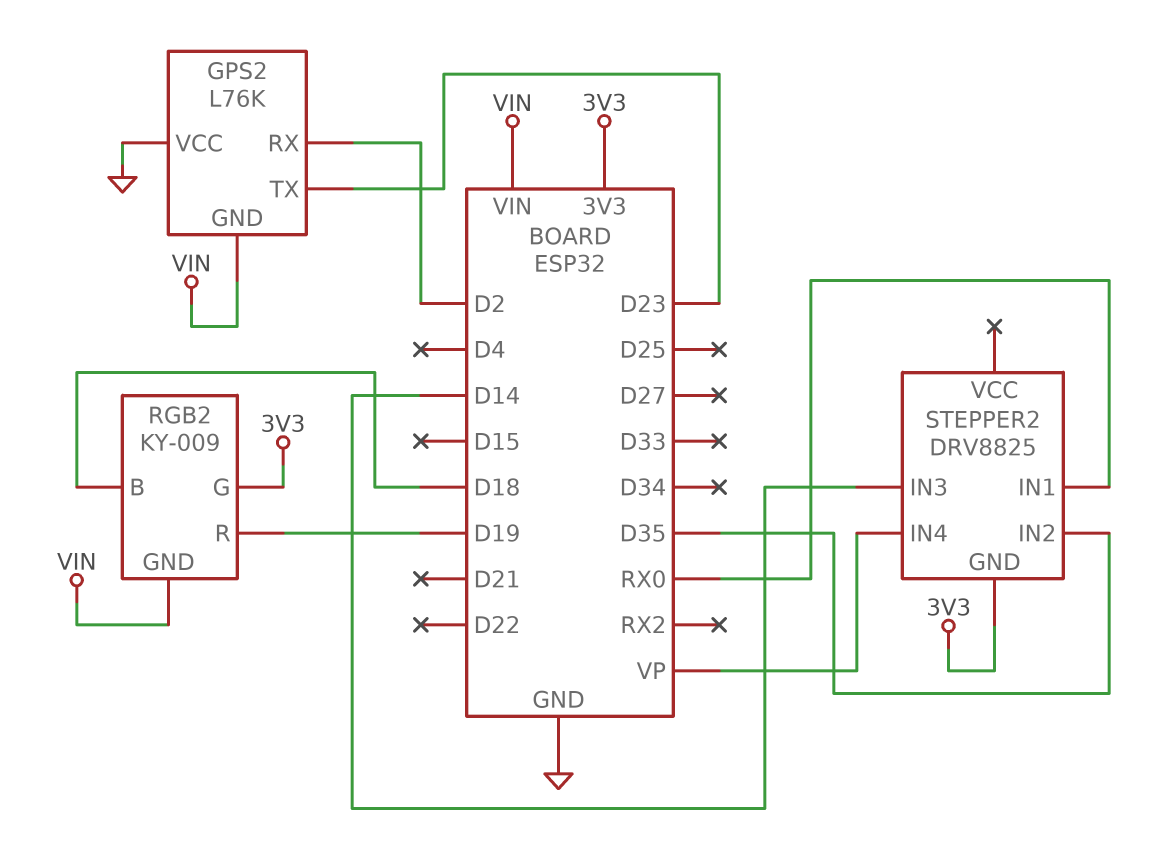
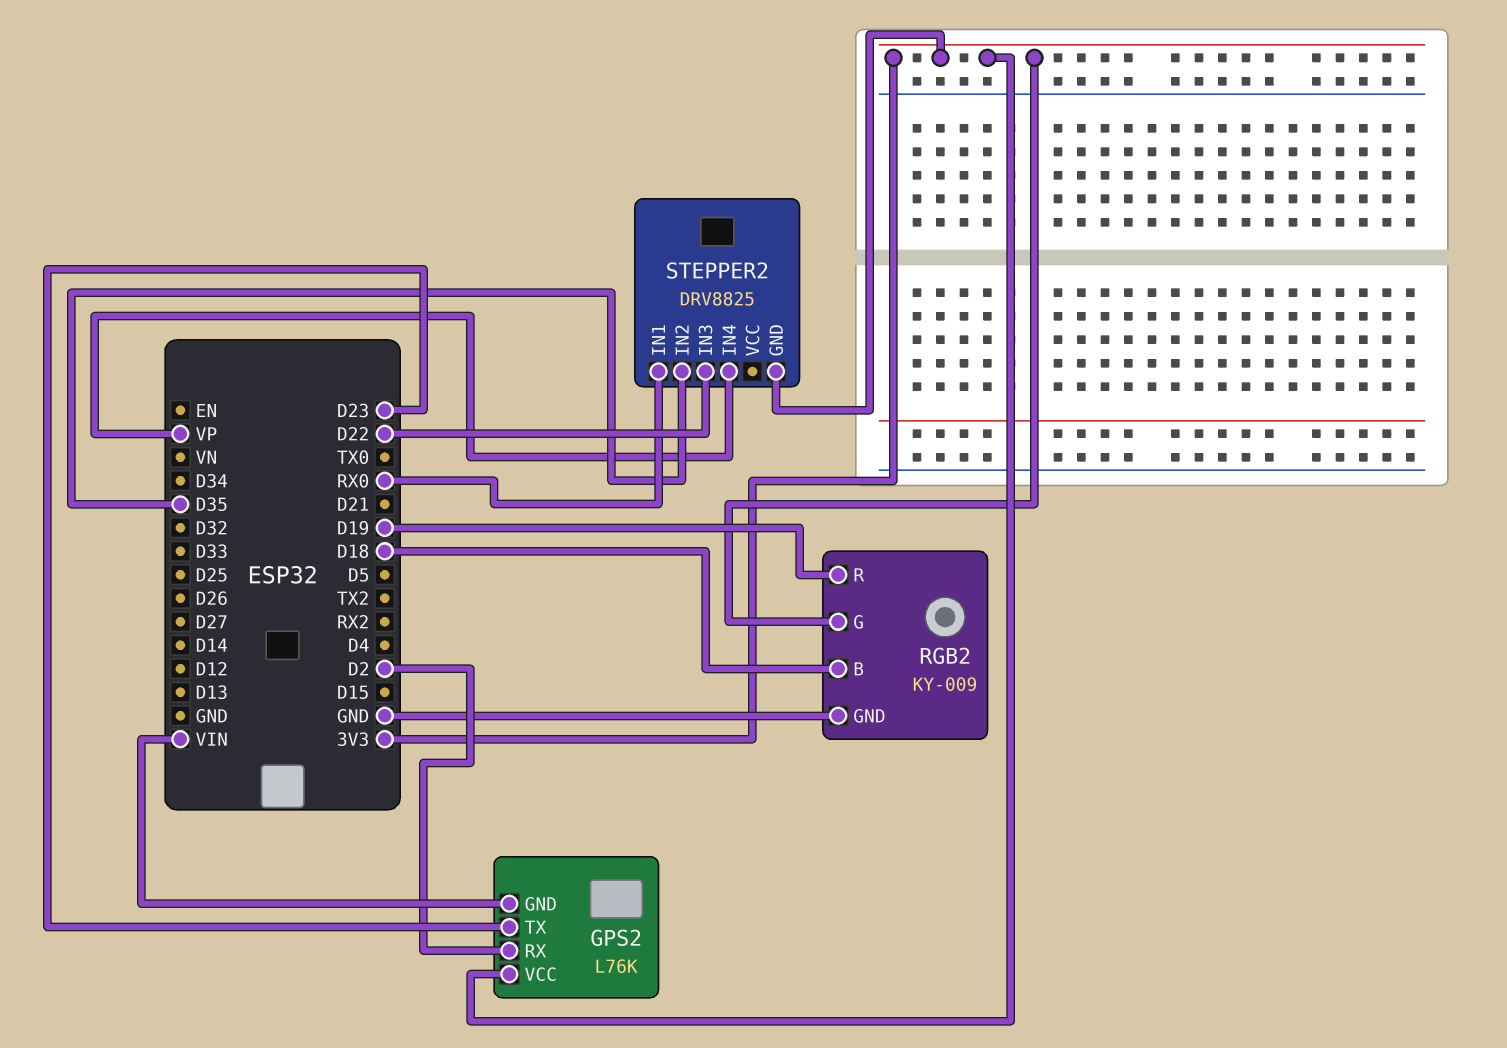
GPS2 pin VCC: GND -> 3V3
RGB2 pin GND: VIN -> GND
STEPPER2 pin IN3: D14 -> D22

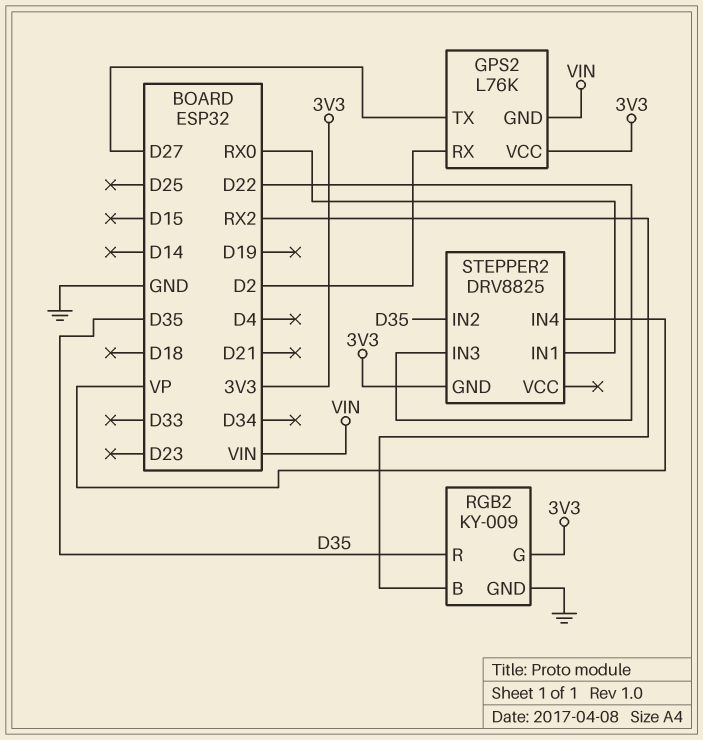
GPS2 pin TX: D23 -> D27
RGB2 pin B: D18 -> RX2
RGB2 pin R: D19 -> D35

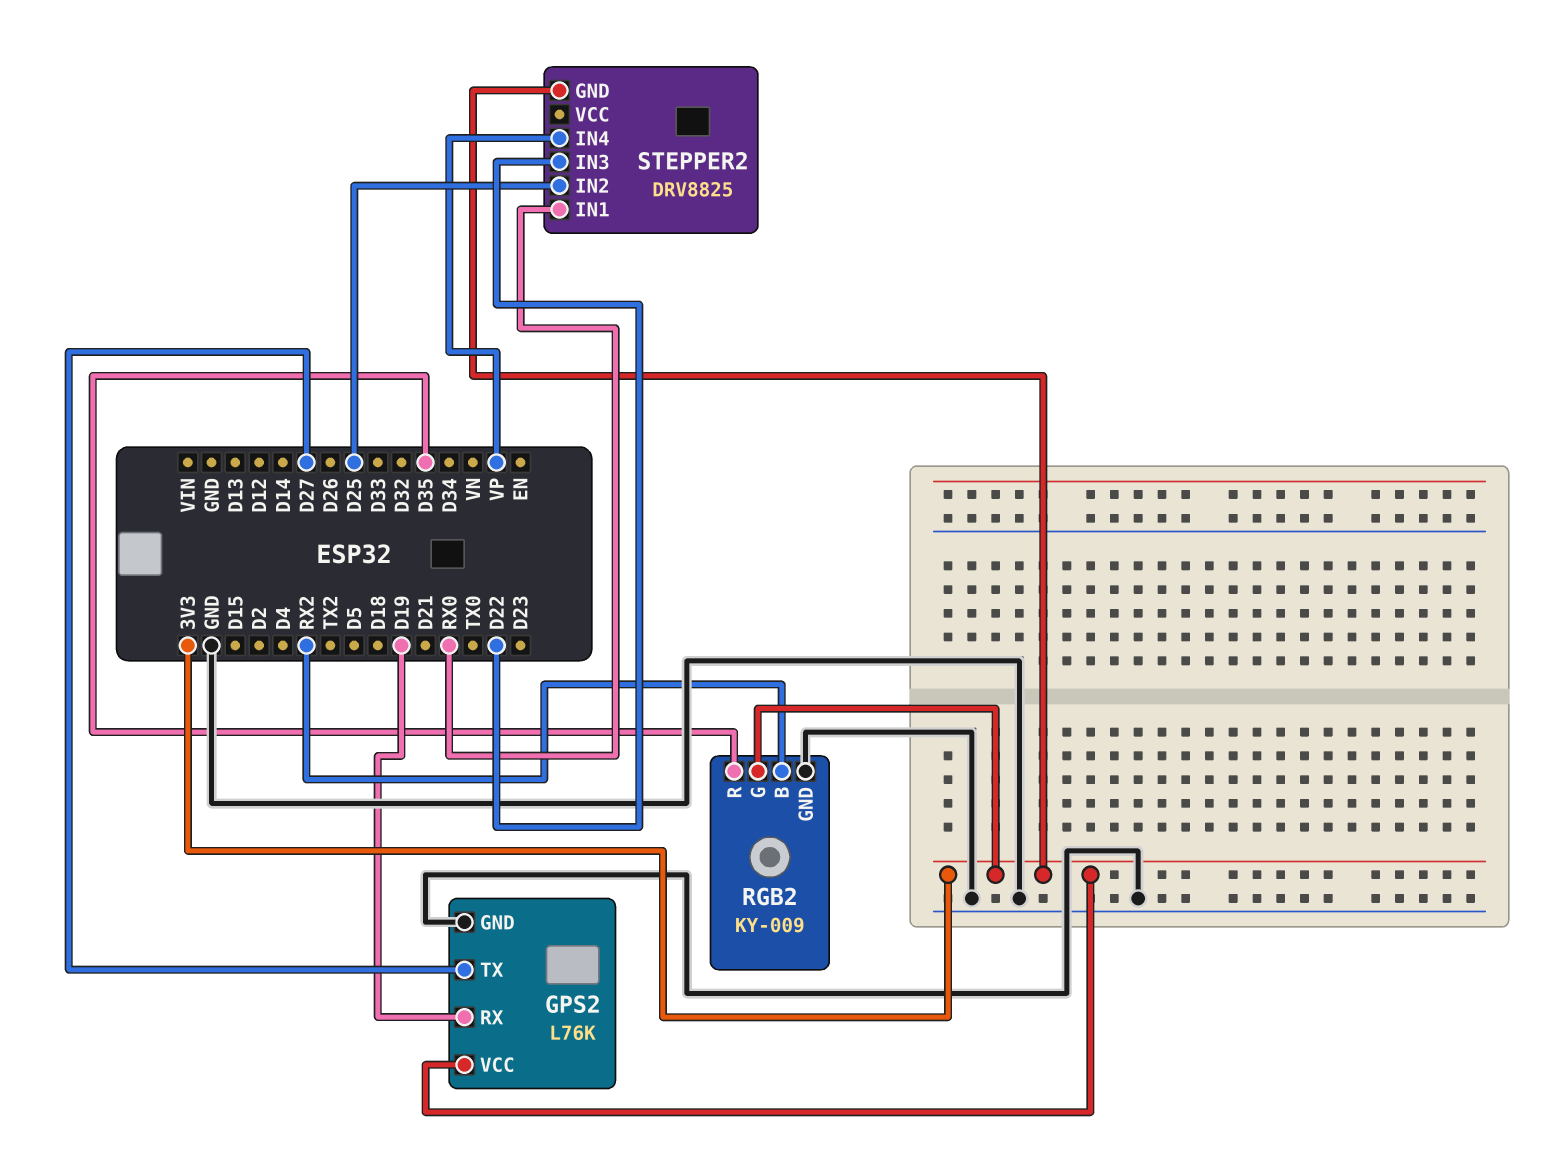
GPS2 pin GND: VIN -> GND
GPS2 pin RX: D2 -> D19
STEPPER2 pin IN2: D35 -> D25

